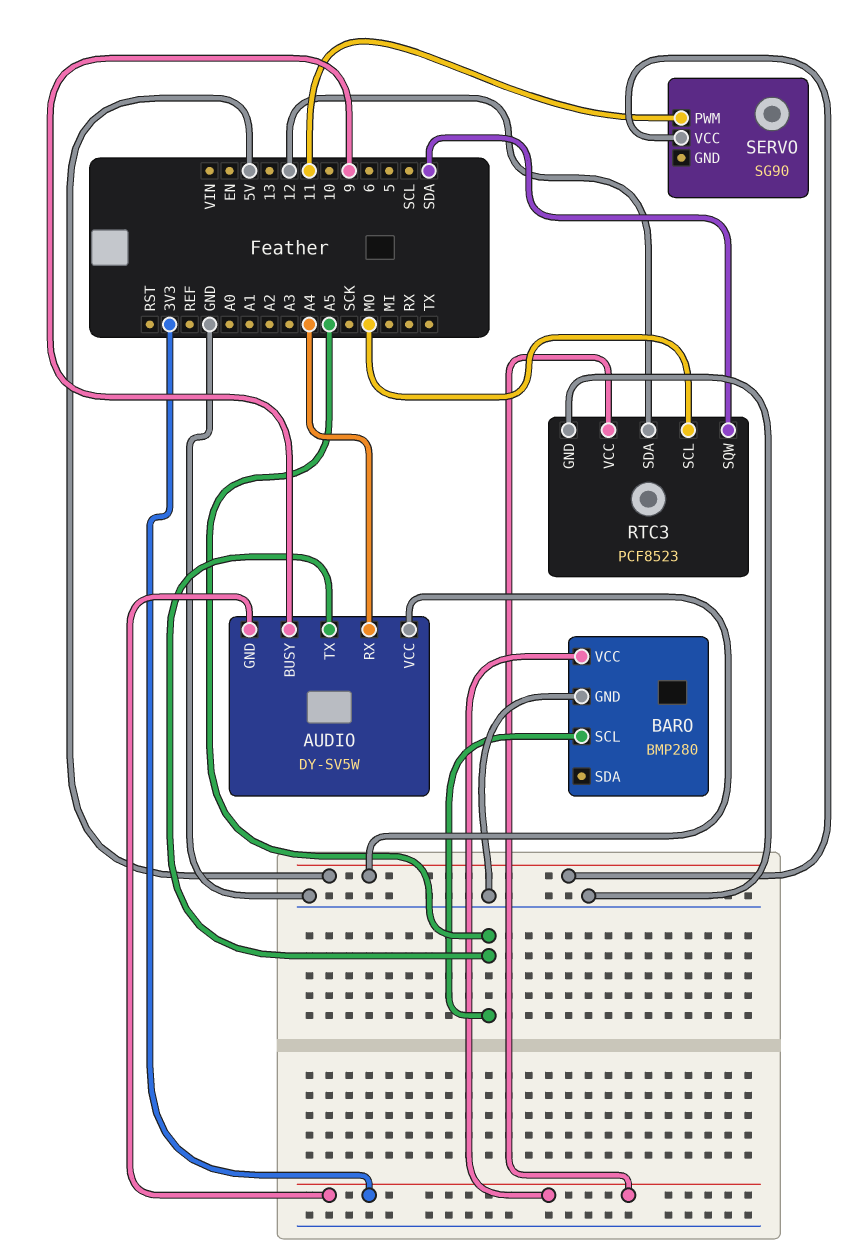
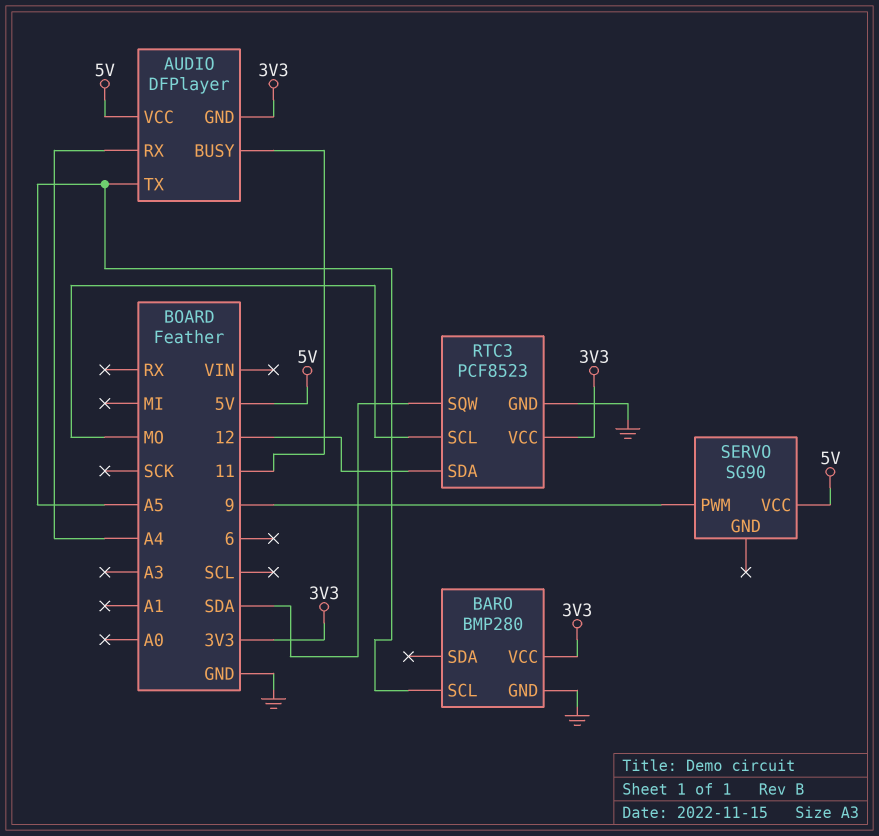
AUDIO: DY-SV5W -> DFPlayer
AUDIO pin BUSY: 9 -> 11
SERVO pin PWM: 11 -> 9

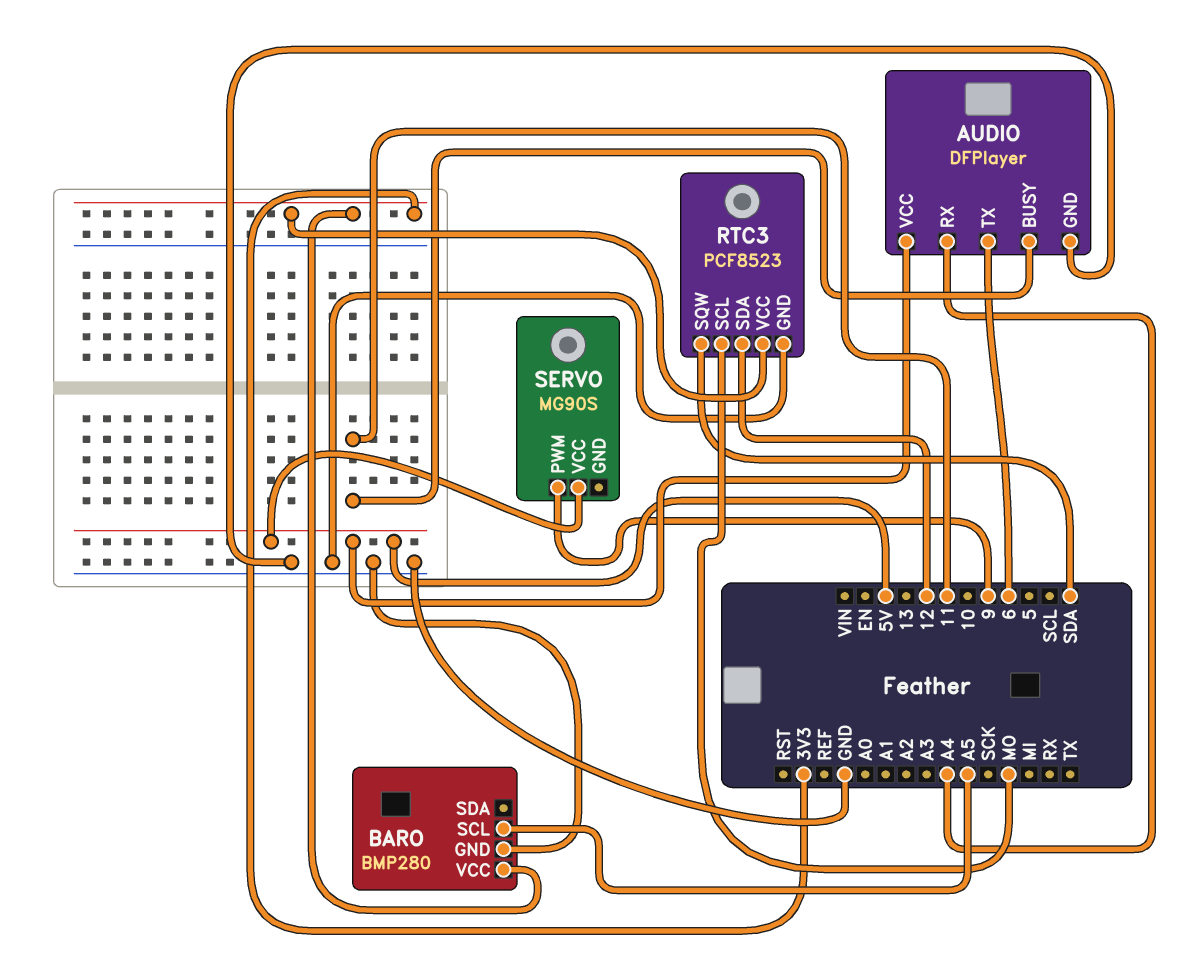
AUDIO pin GND: 3V3 -> GND
AUDIO pin TX: A5 -> 6
SERVO: SG90 -> MG90S

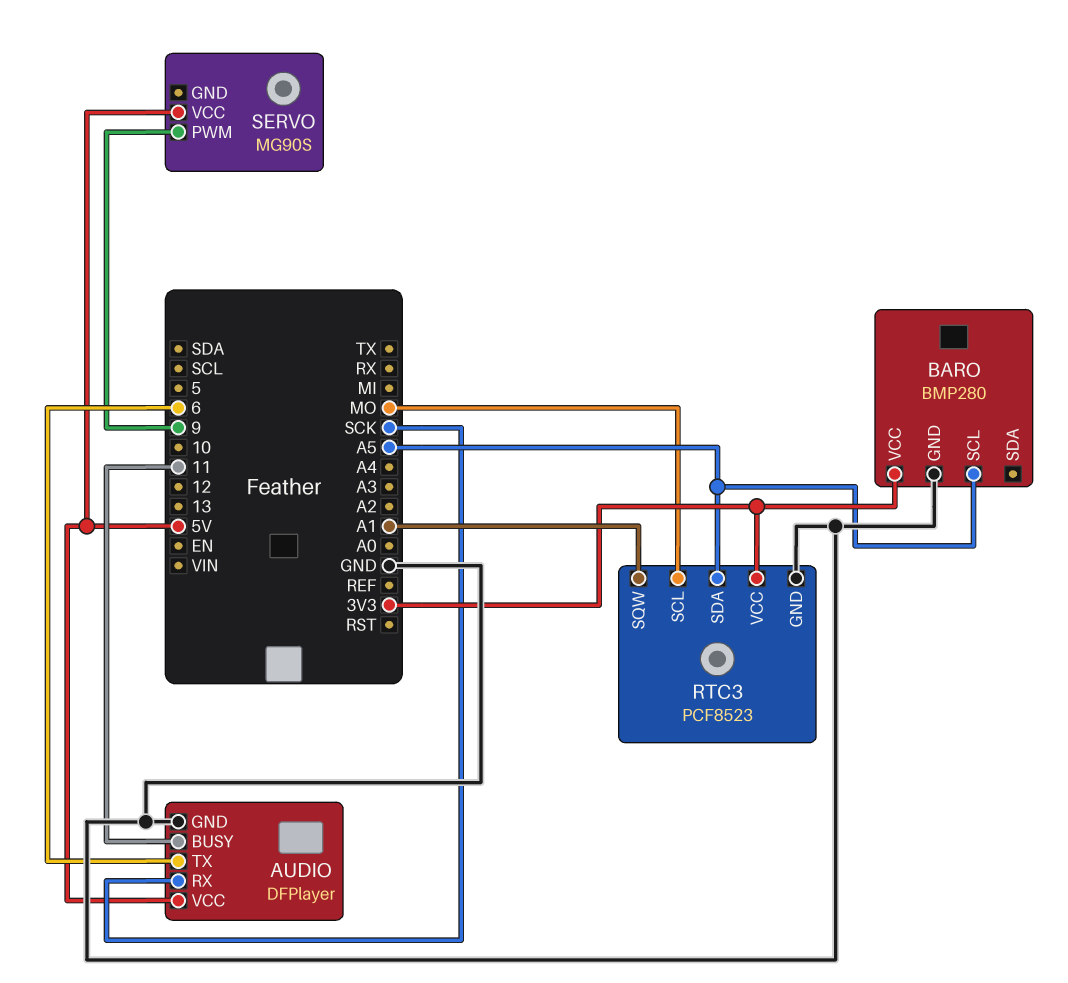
AUDIO pin RX: A4 -> SCK
RTC3 pin SDA: 12 -> A5
RTC3 pin SQW: SDA -> A1

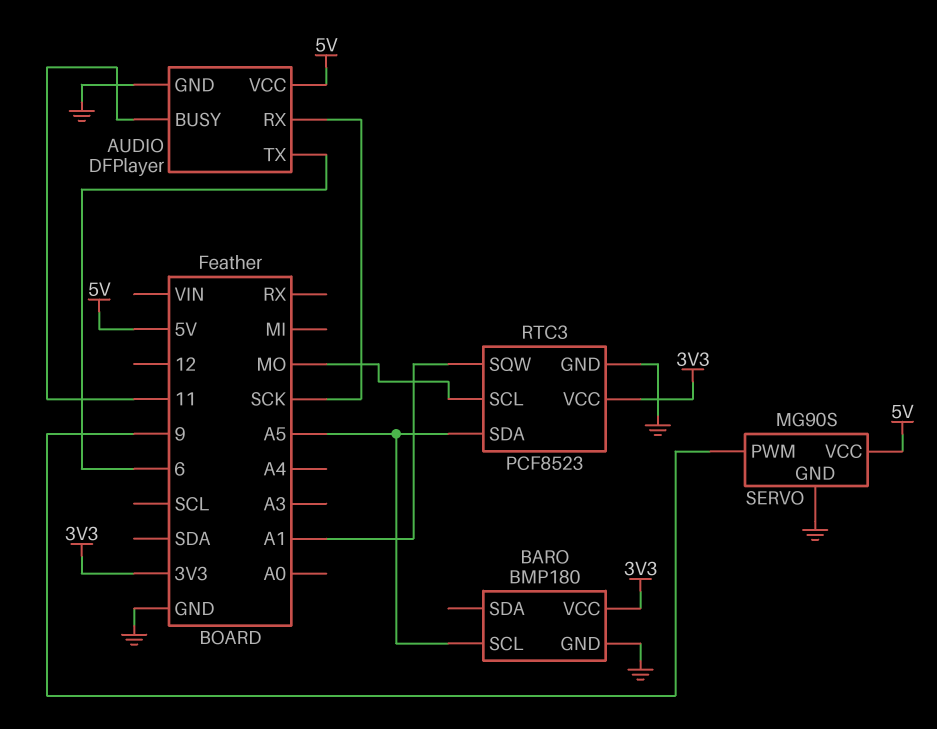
BARO: BMP280 -> BMP180
SERVO pin GND: none -> GND

